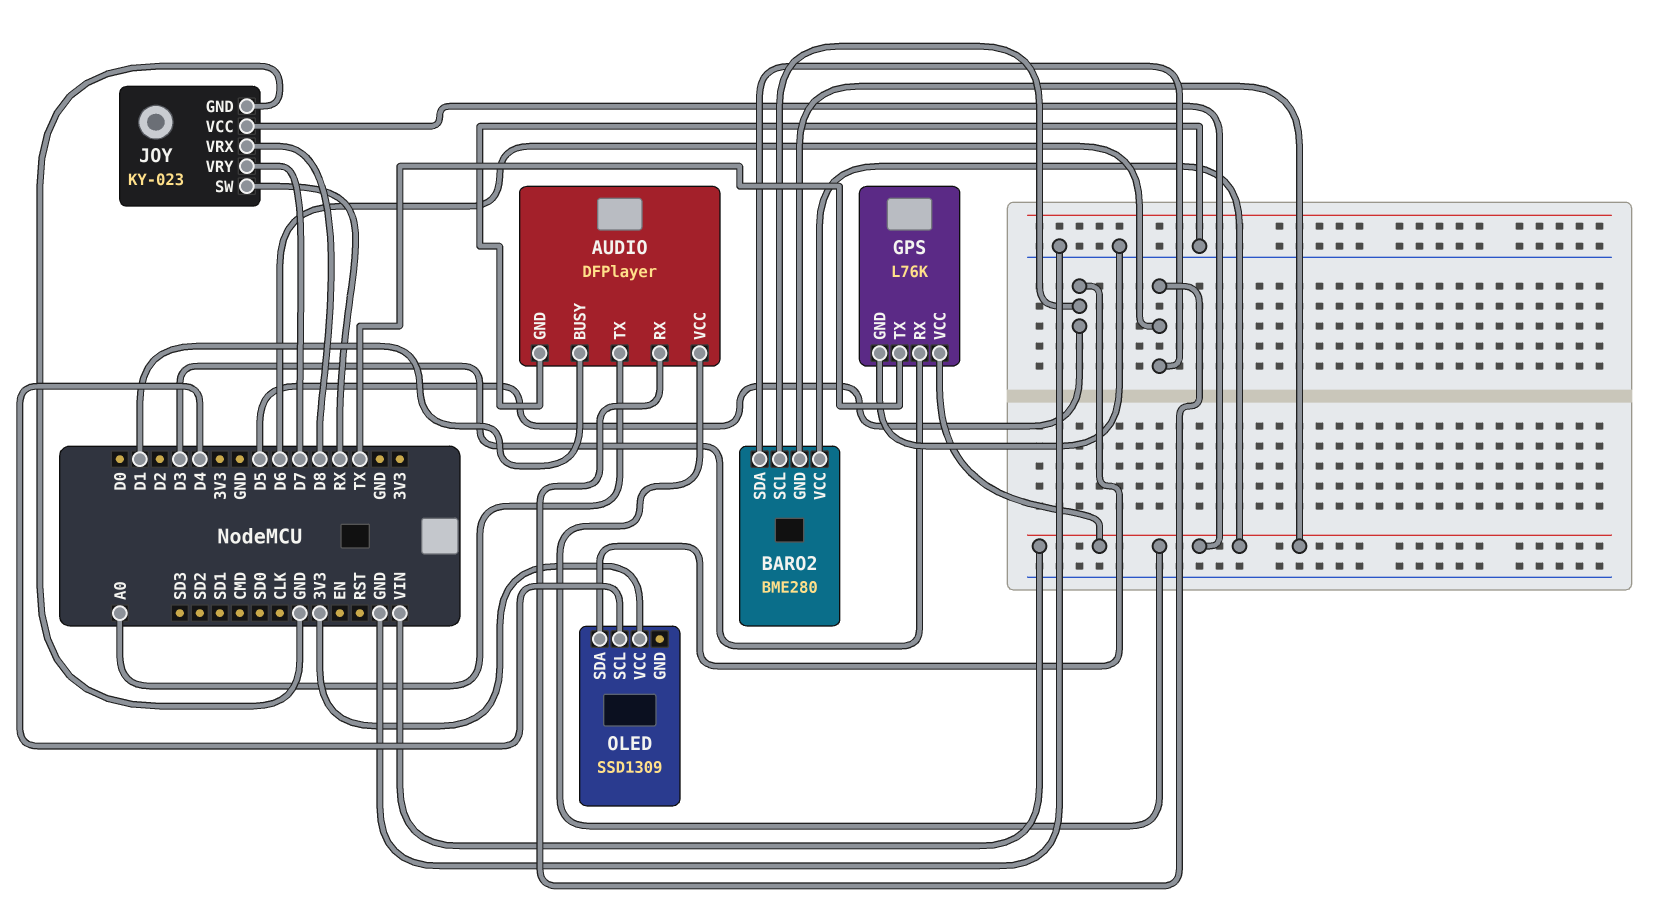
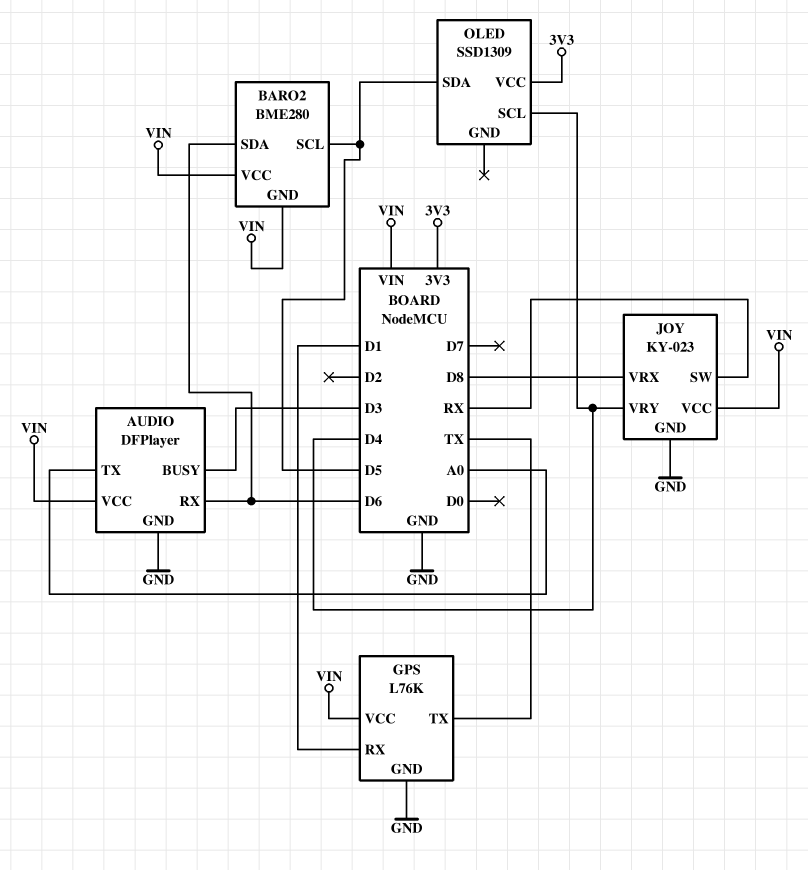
AUDIO pin BUSY: D1 -> D3
GPS pin RX: D3 -> D1
JOY pin VRY: D7 -> D4

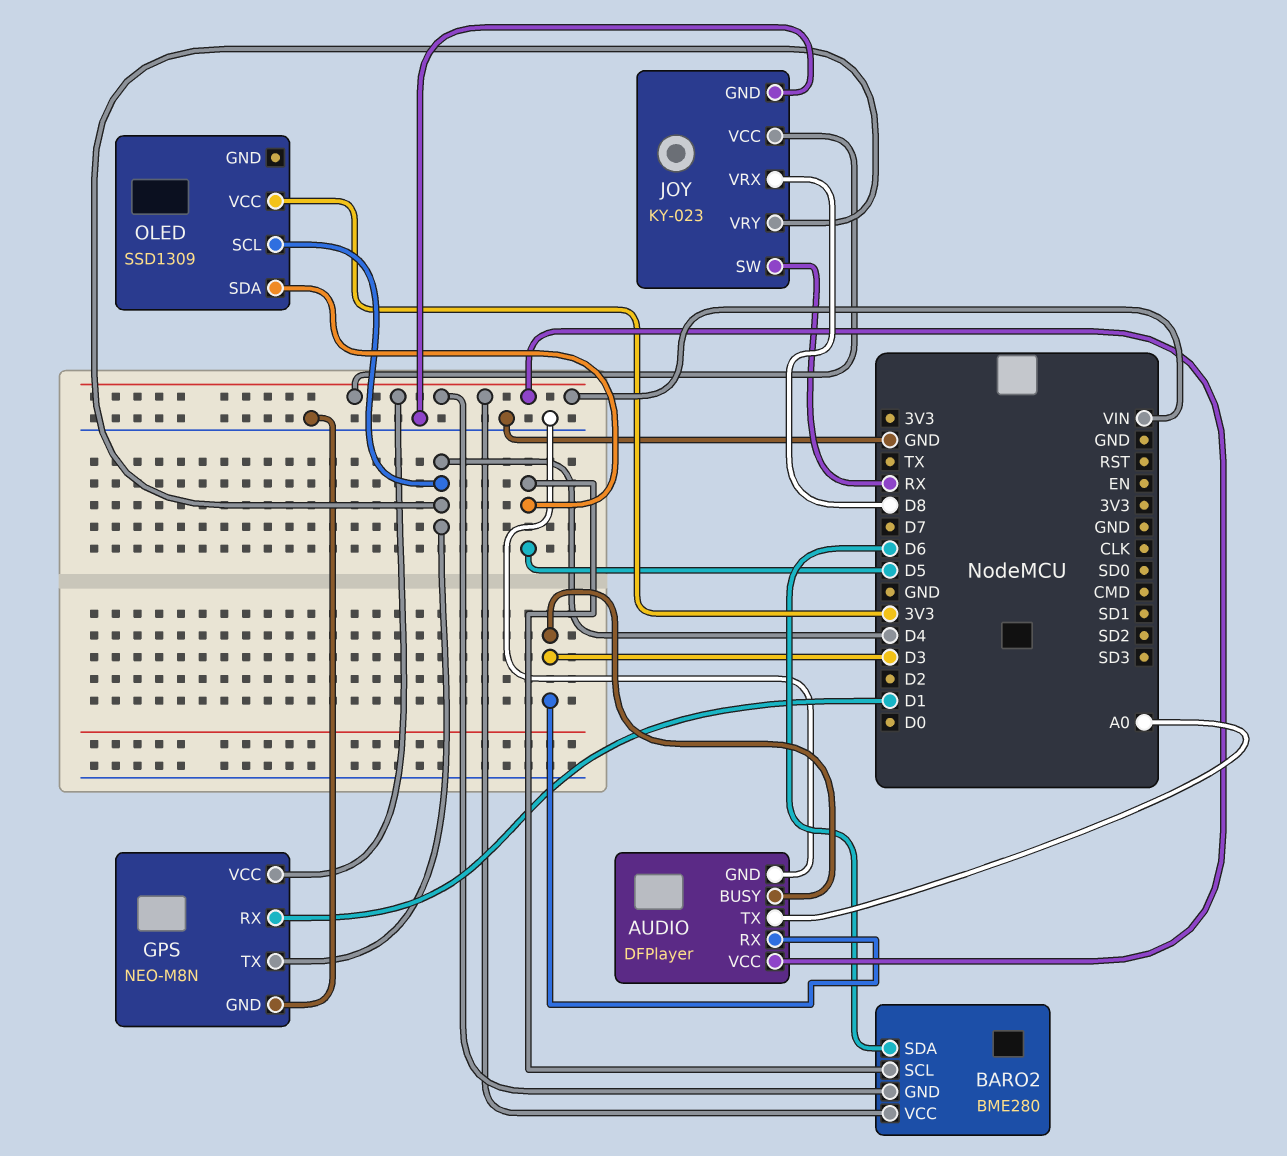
AUDIO pin RX: D6 -> D3
GPS: L76K -> NEO-M8N
GPS pin TX: TX -> D4

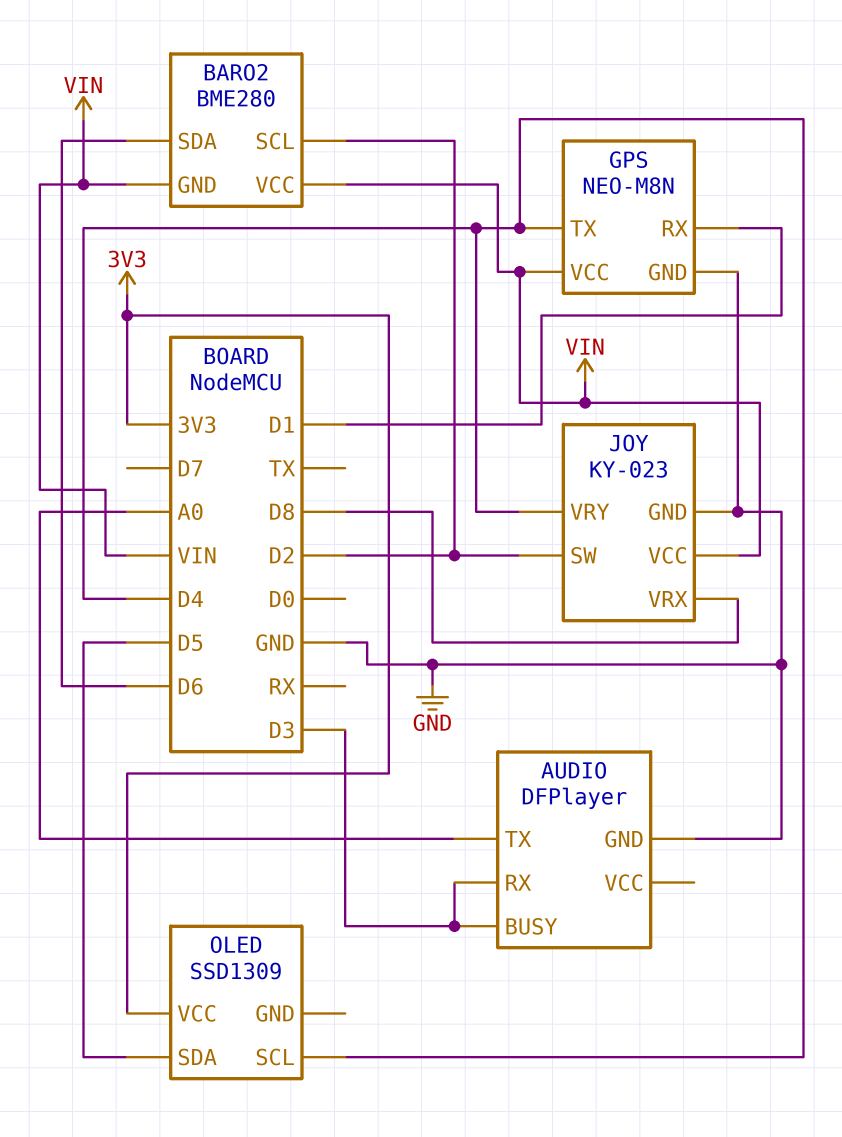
AUDIO pin VCC: VIN -> none
BARO2 pin SCL: D5 -> D2
JOY pin SW: RX -> D2

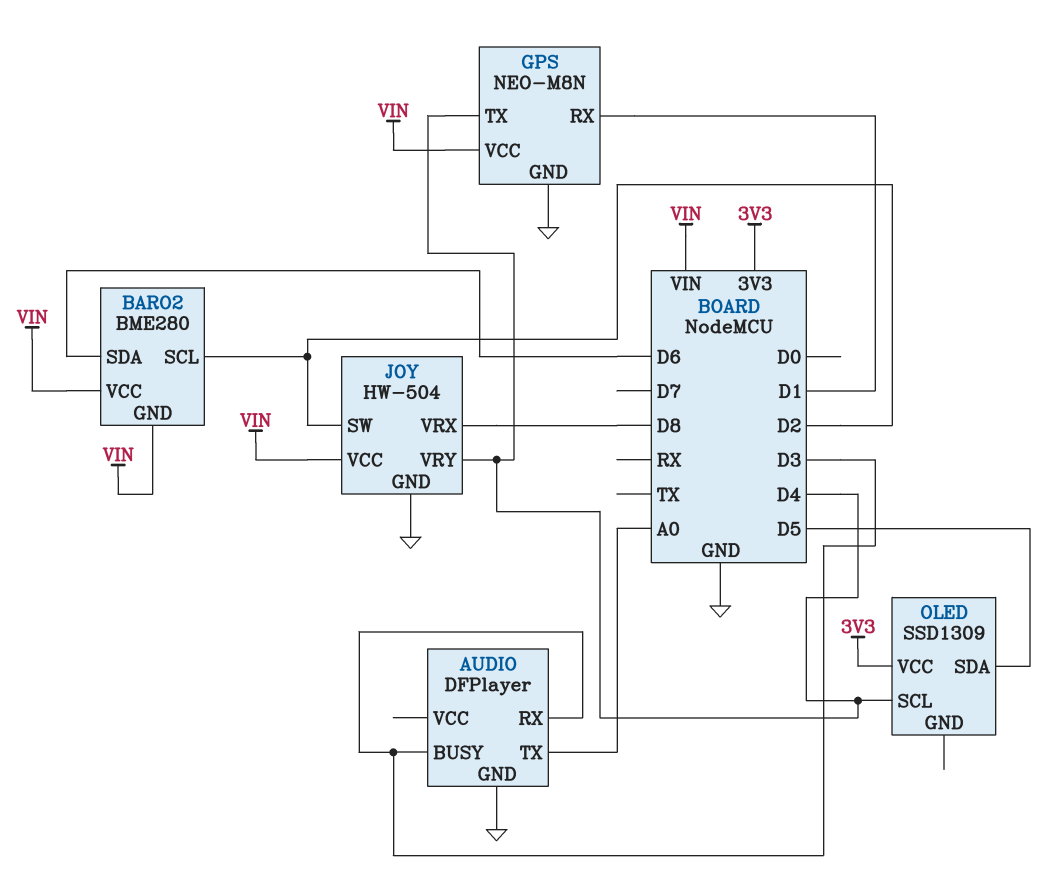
JOY: KY-023 -> HW-504

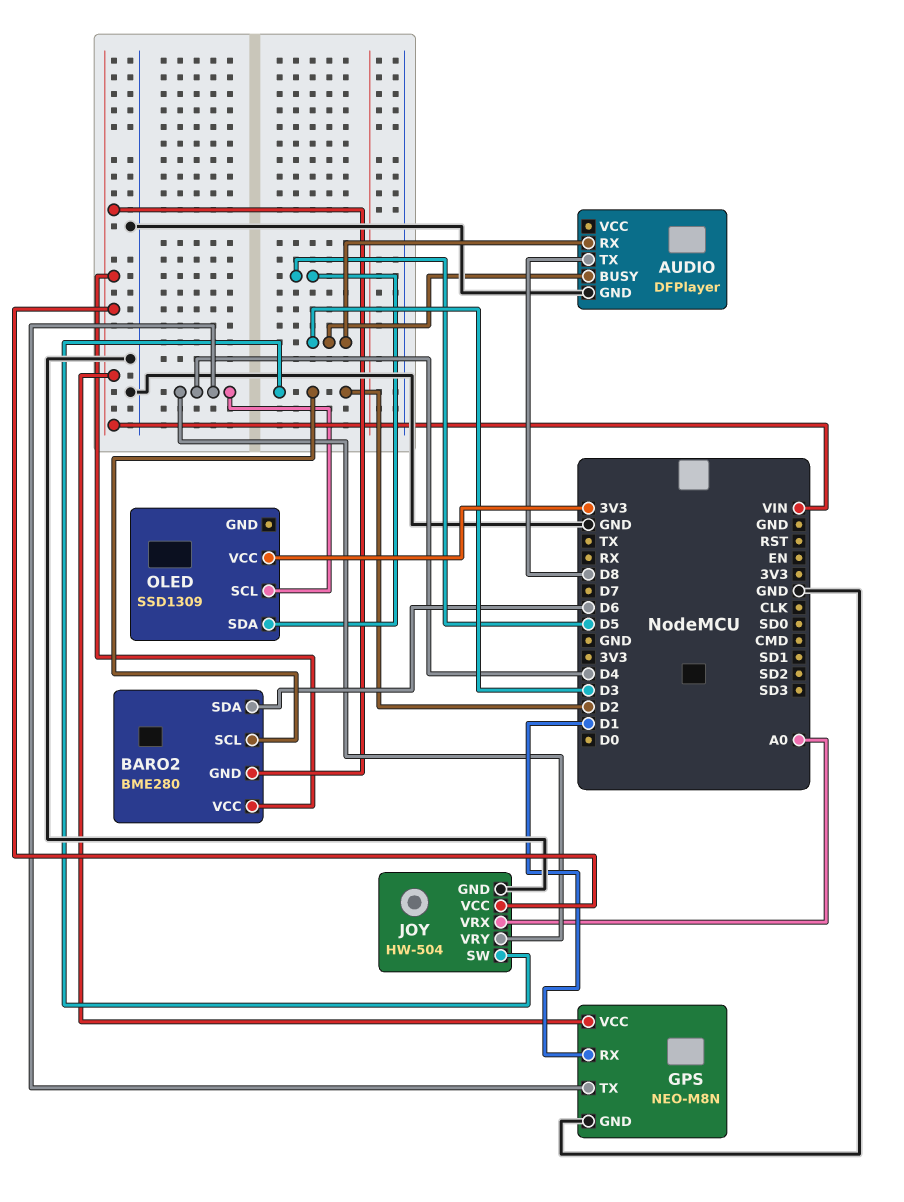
AUDIO pin TX: A0 -> D8
JOY pin VRX: D8 -> A0

